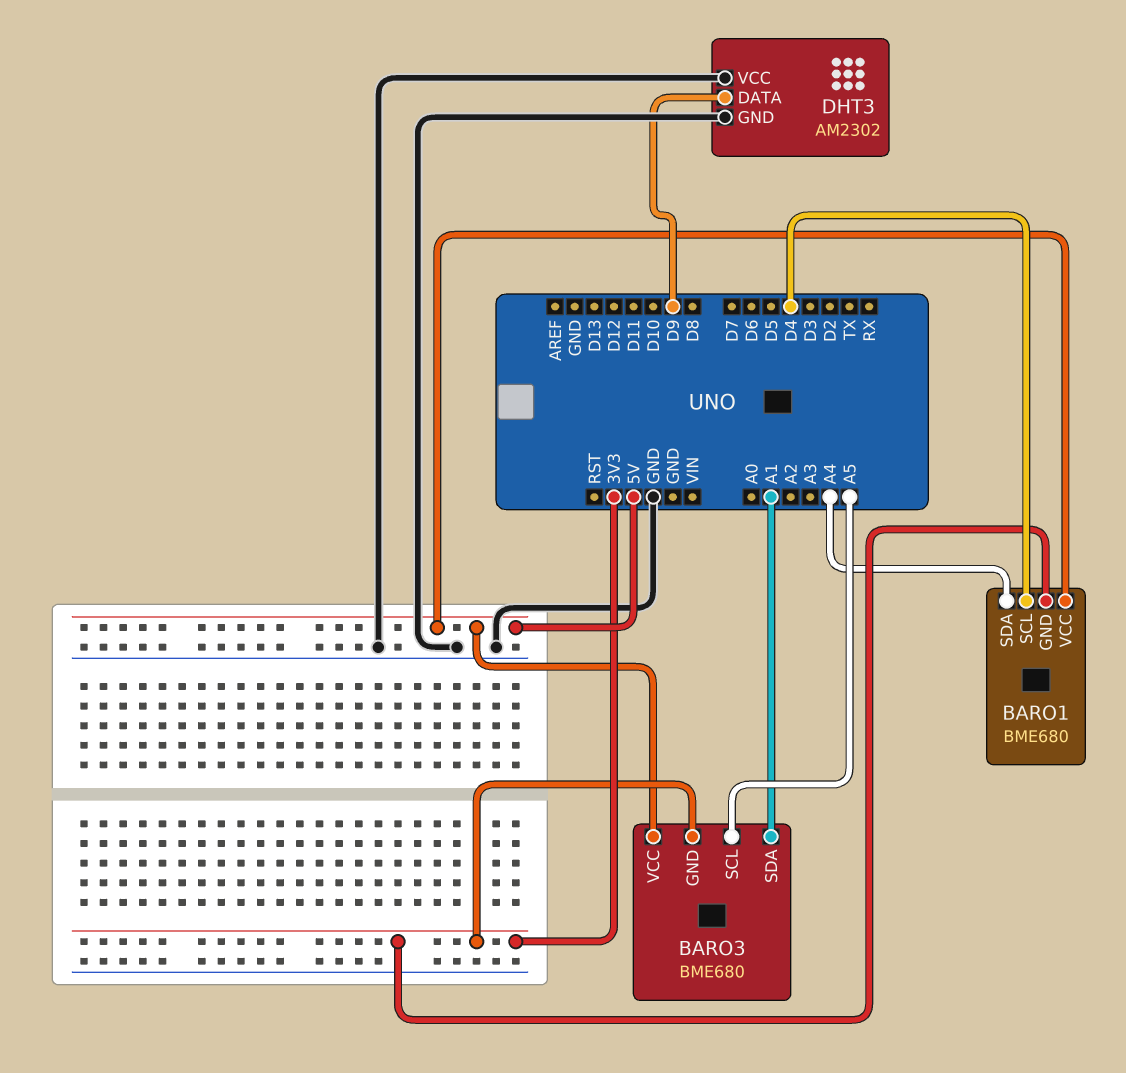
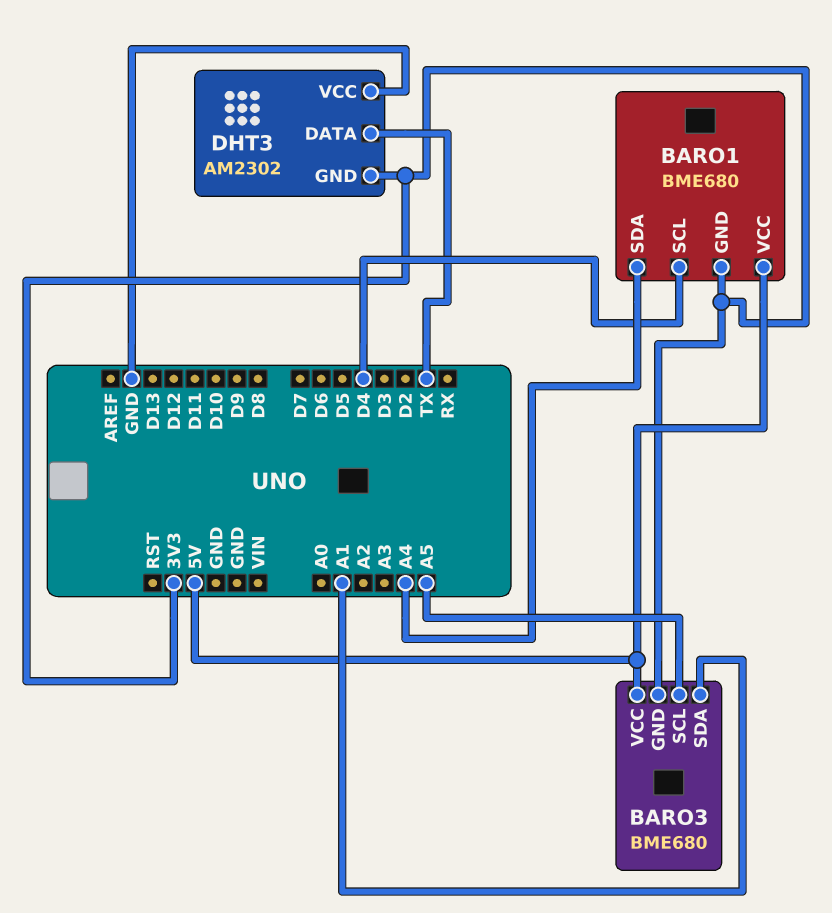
DHT3 pin DATA: D9 -> TX
DHT3 pin GND: GND -> 3V3

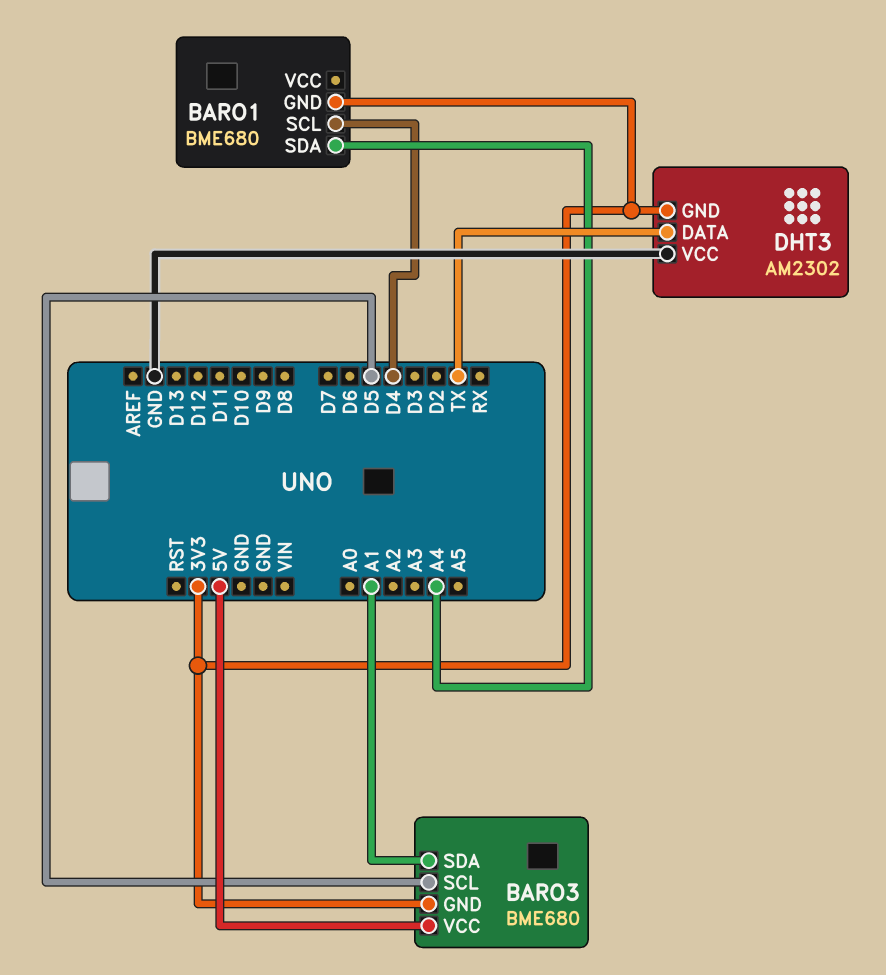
BARO1 pin VCC: 5V -> none
BARO3 pin SCL: A5 -> D5

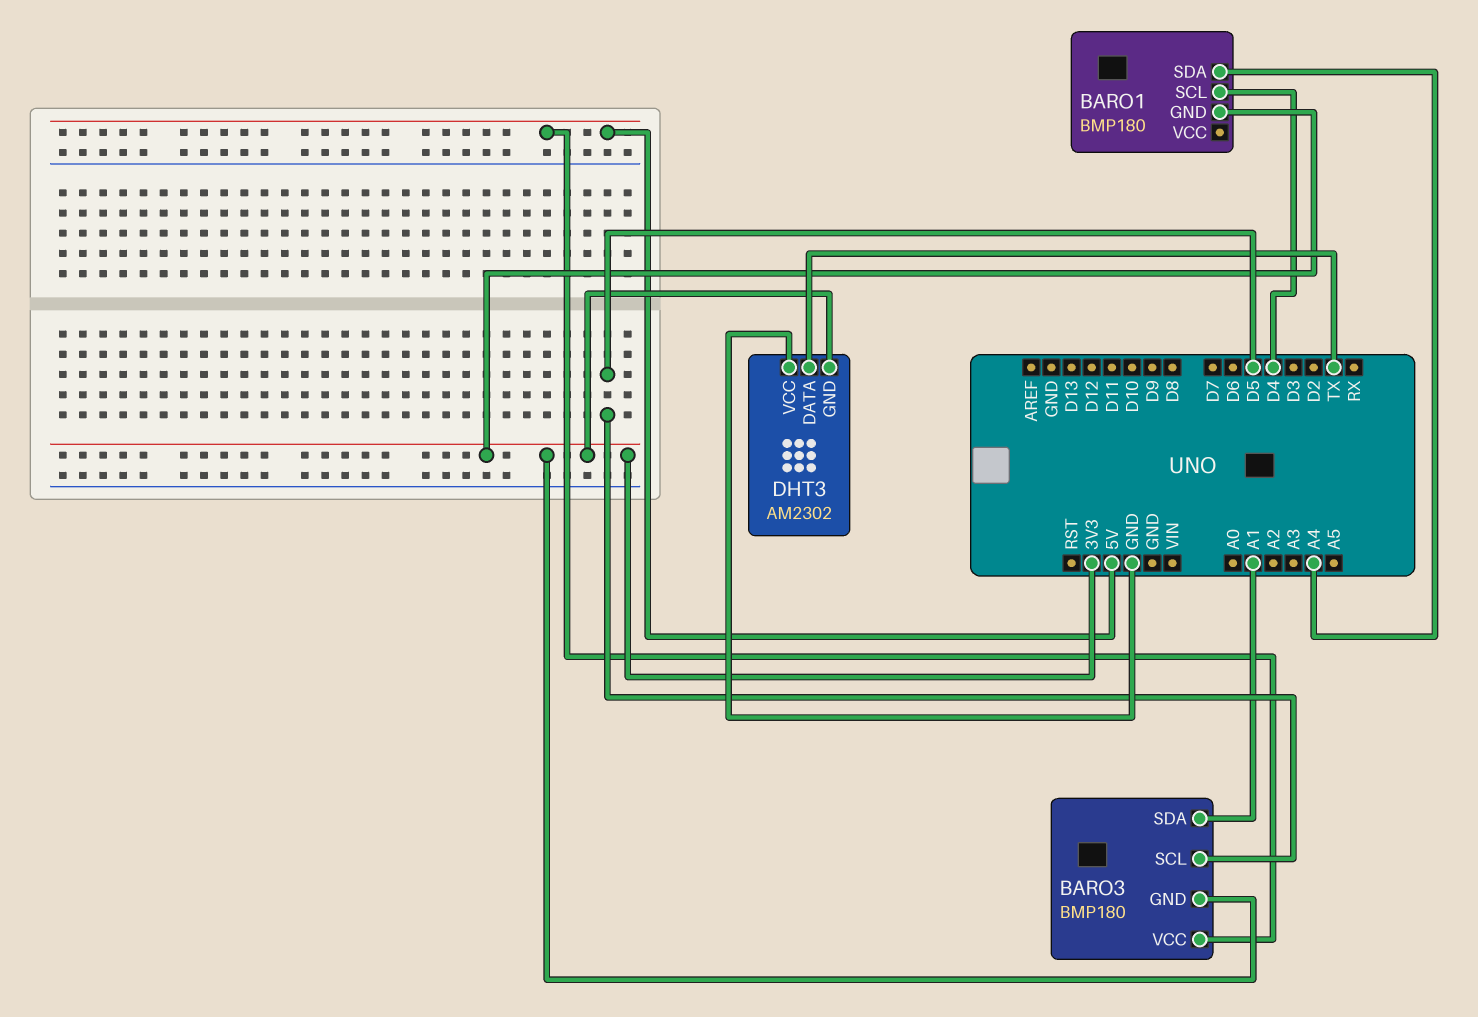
BARO1: BME680 -> BMP180
BARO3: BME680 -> BMP180

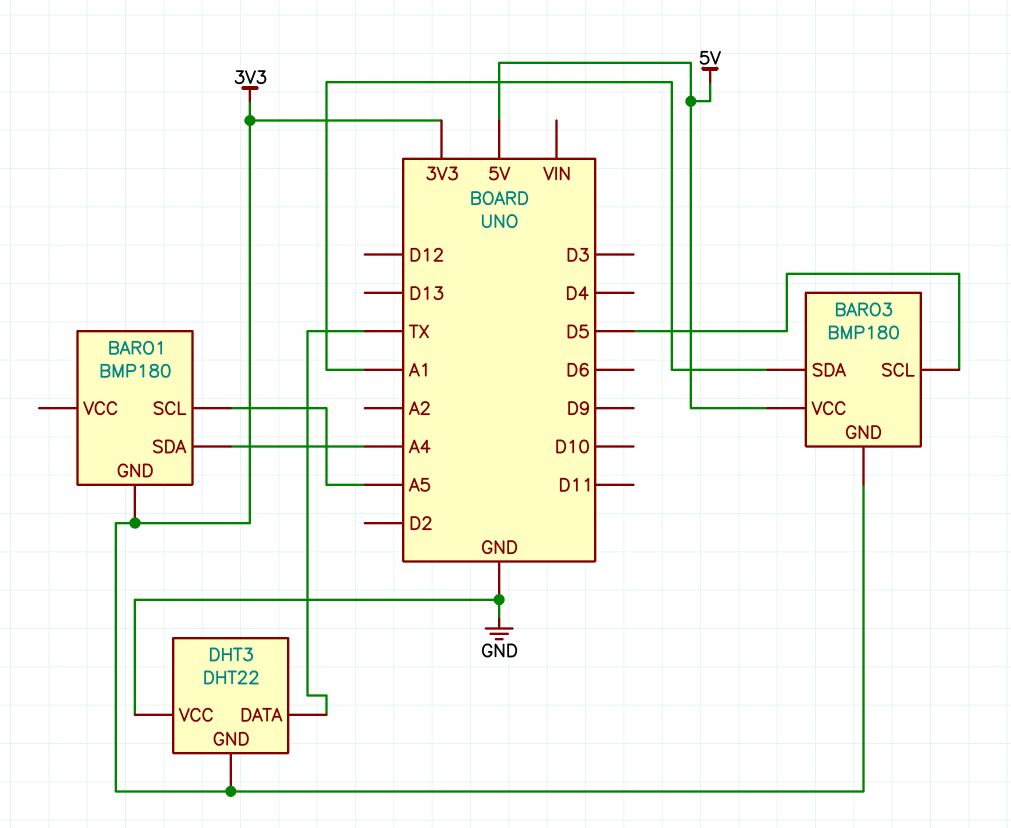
BARO1 pin SCL: D4 -> A5
DHT3: AM2302 -> DHT22

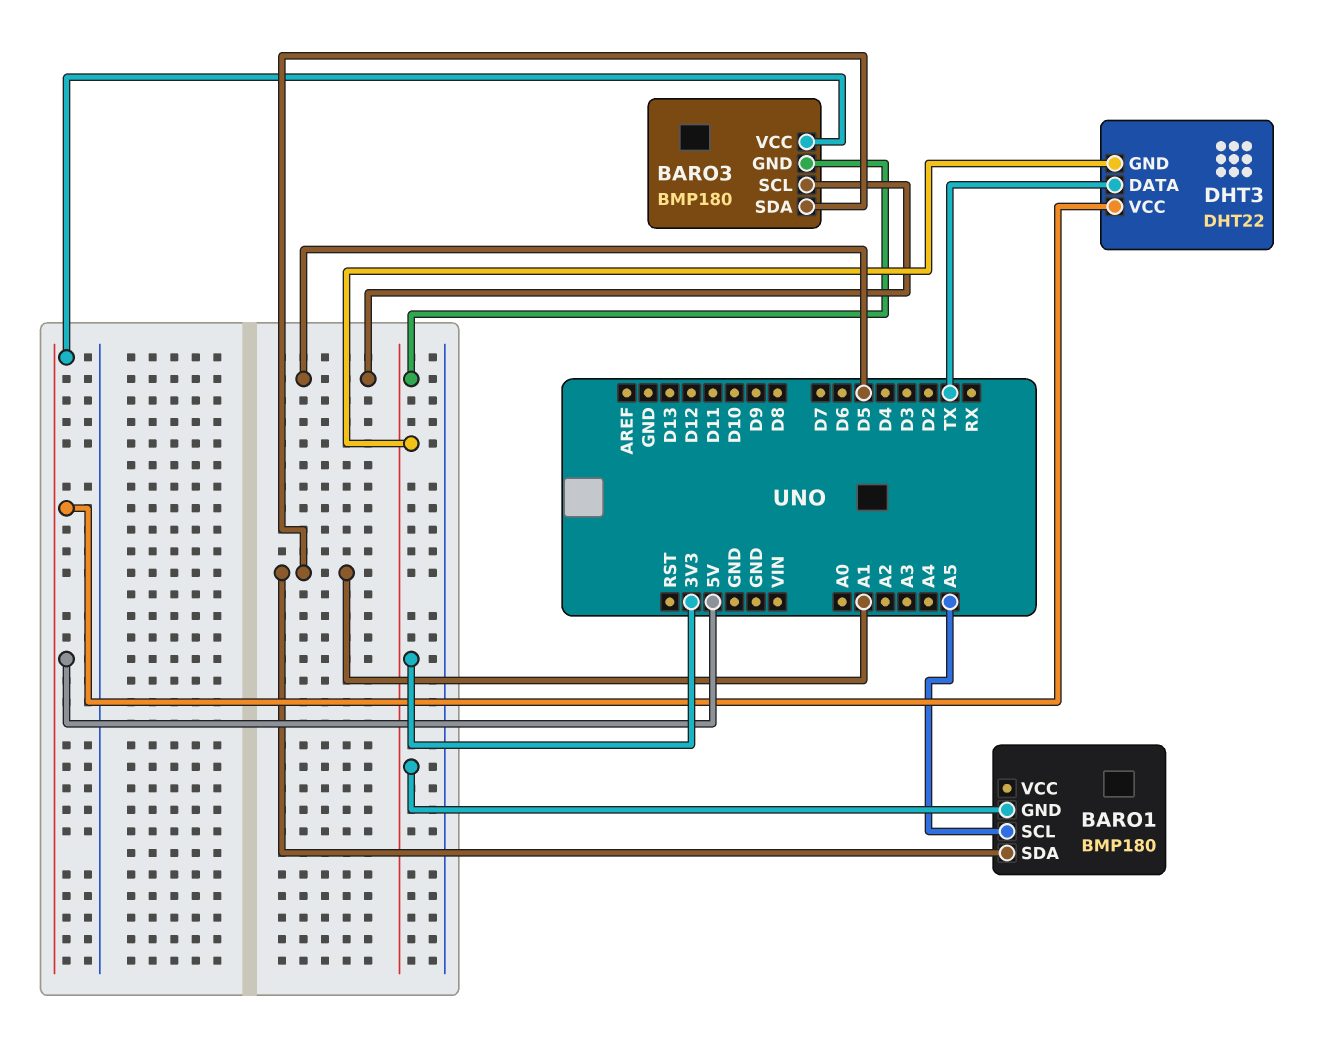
BARO1 pin SDA: A4 -> A1
DHT3 pin VCC: GND -> 5V

